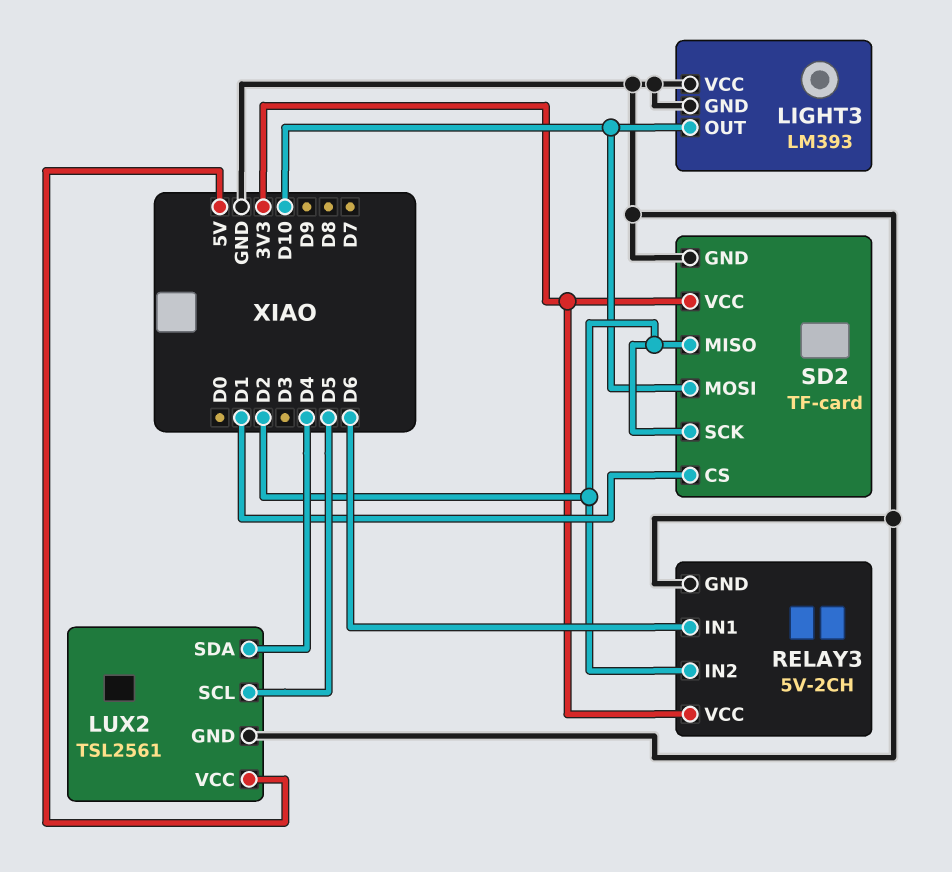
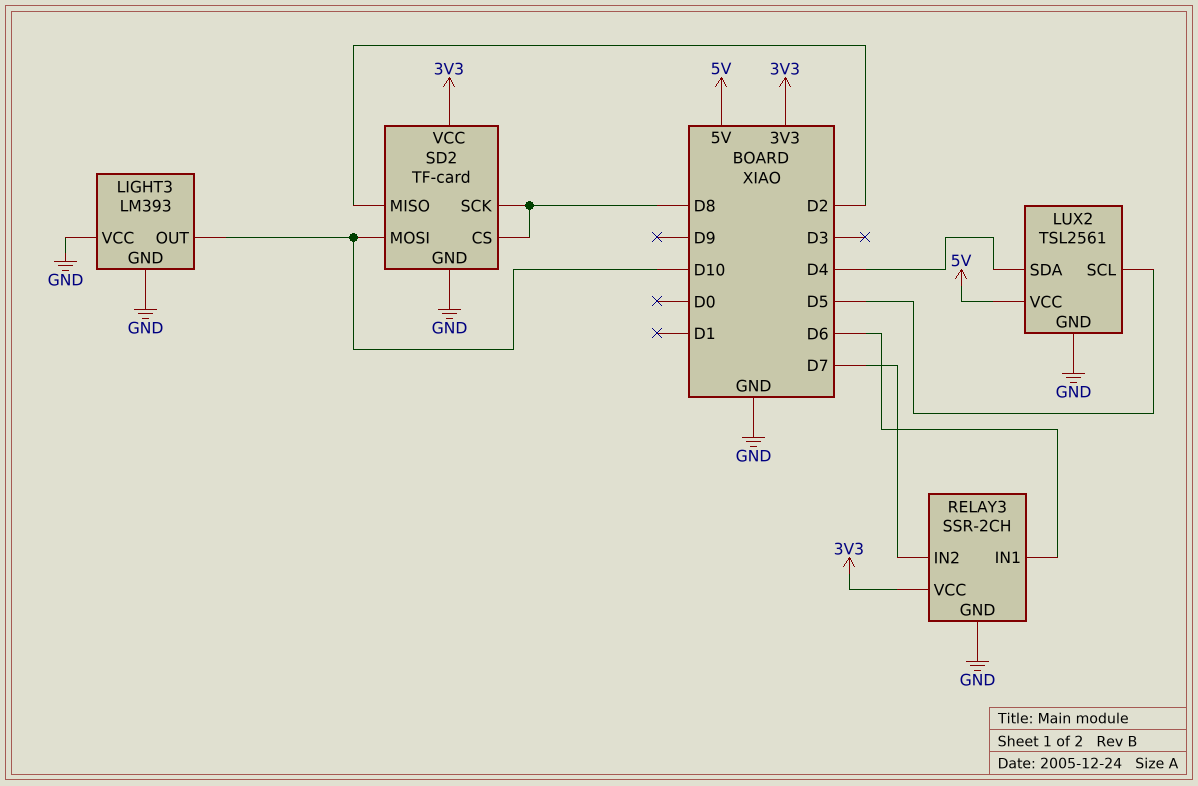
RELAY3: 5V-2CH -> SSR-2CH
RELAY3 pin IN2: D2 -> D7
SD2 pin CS: D1 -> D8
SD2 pin SCK: D2 -> D8

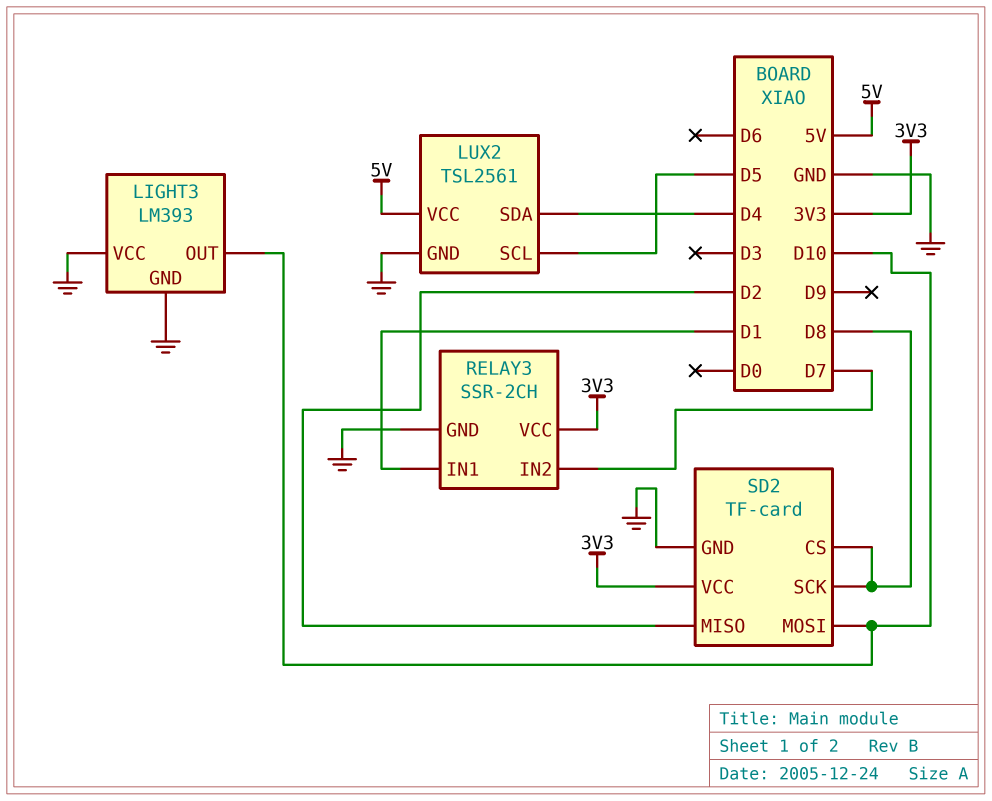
RELAY3 pin IN1: D6 -> D1

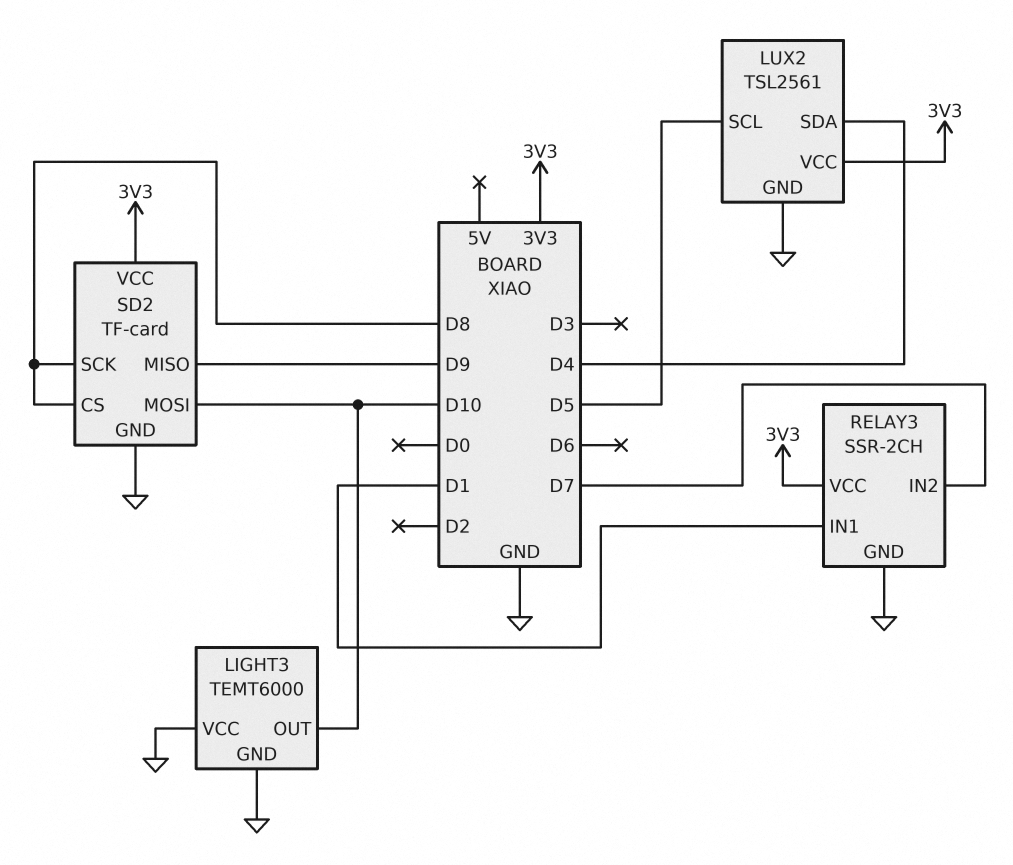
LIGHT3: LM393 -> TEMT6000
LUX2 pin VCC: 5V -> 3V3
SD2 pin MISO: D2 -> D9

